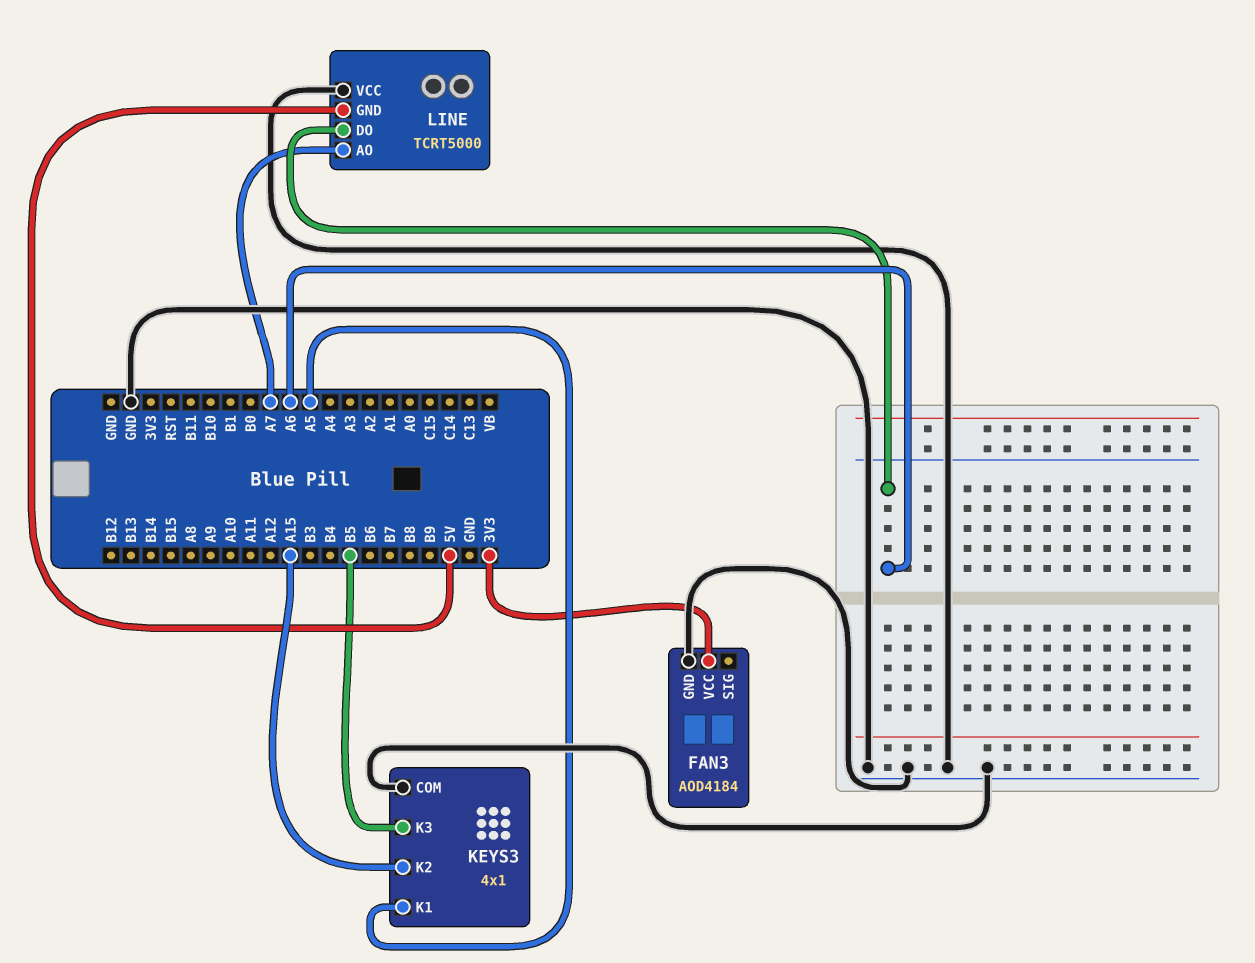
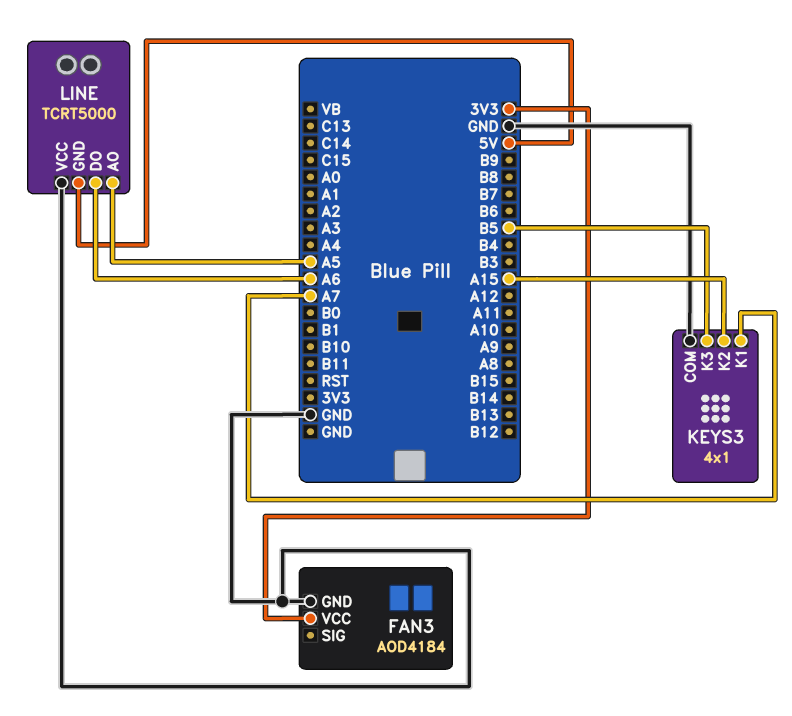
KEYS3 pin K1: A5 -> A7
LINE pin AO: A7 -> A5

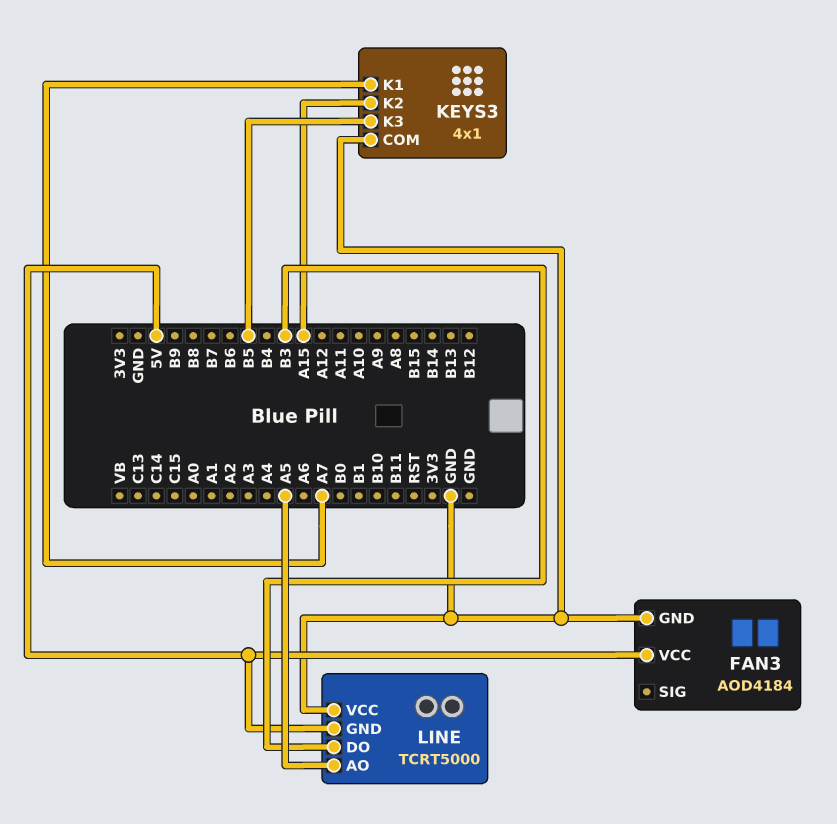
FAN3 pin VCC: 3V3 -> 5V
LINE pin DO: A6 -> B3

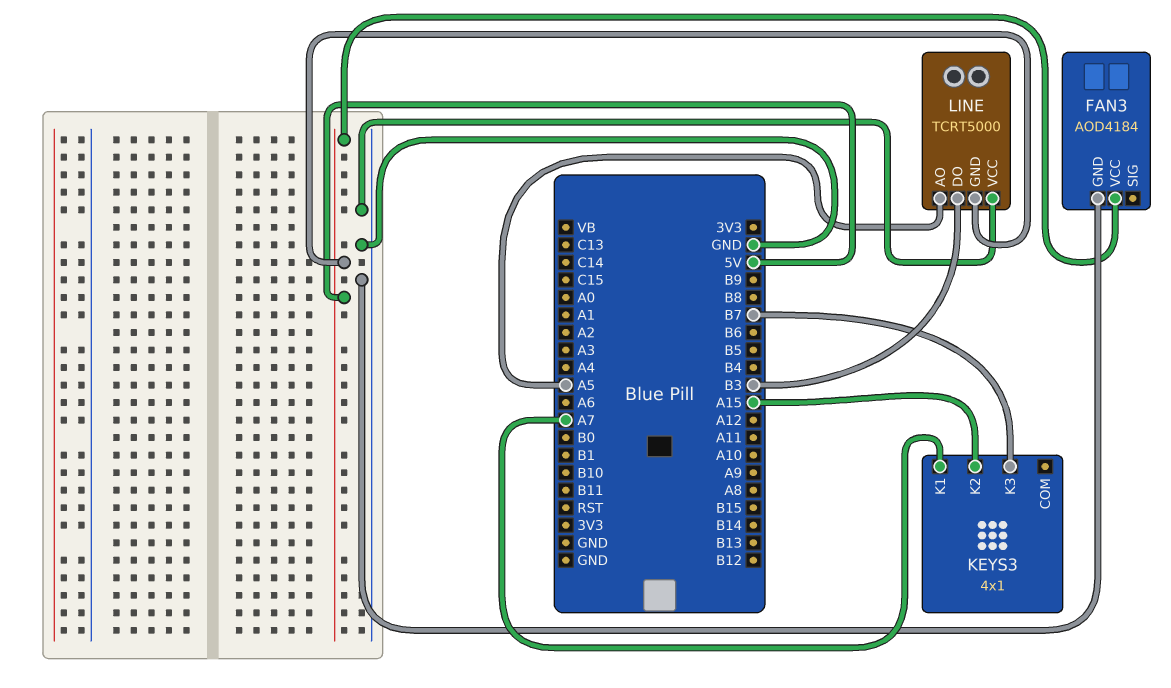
KEYS3 pin COM: GND -> none
KEYS3 pin K3: B5 -> B7

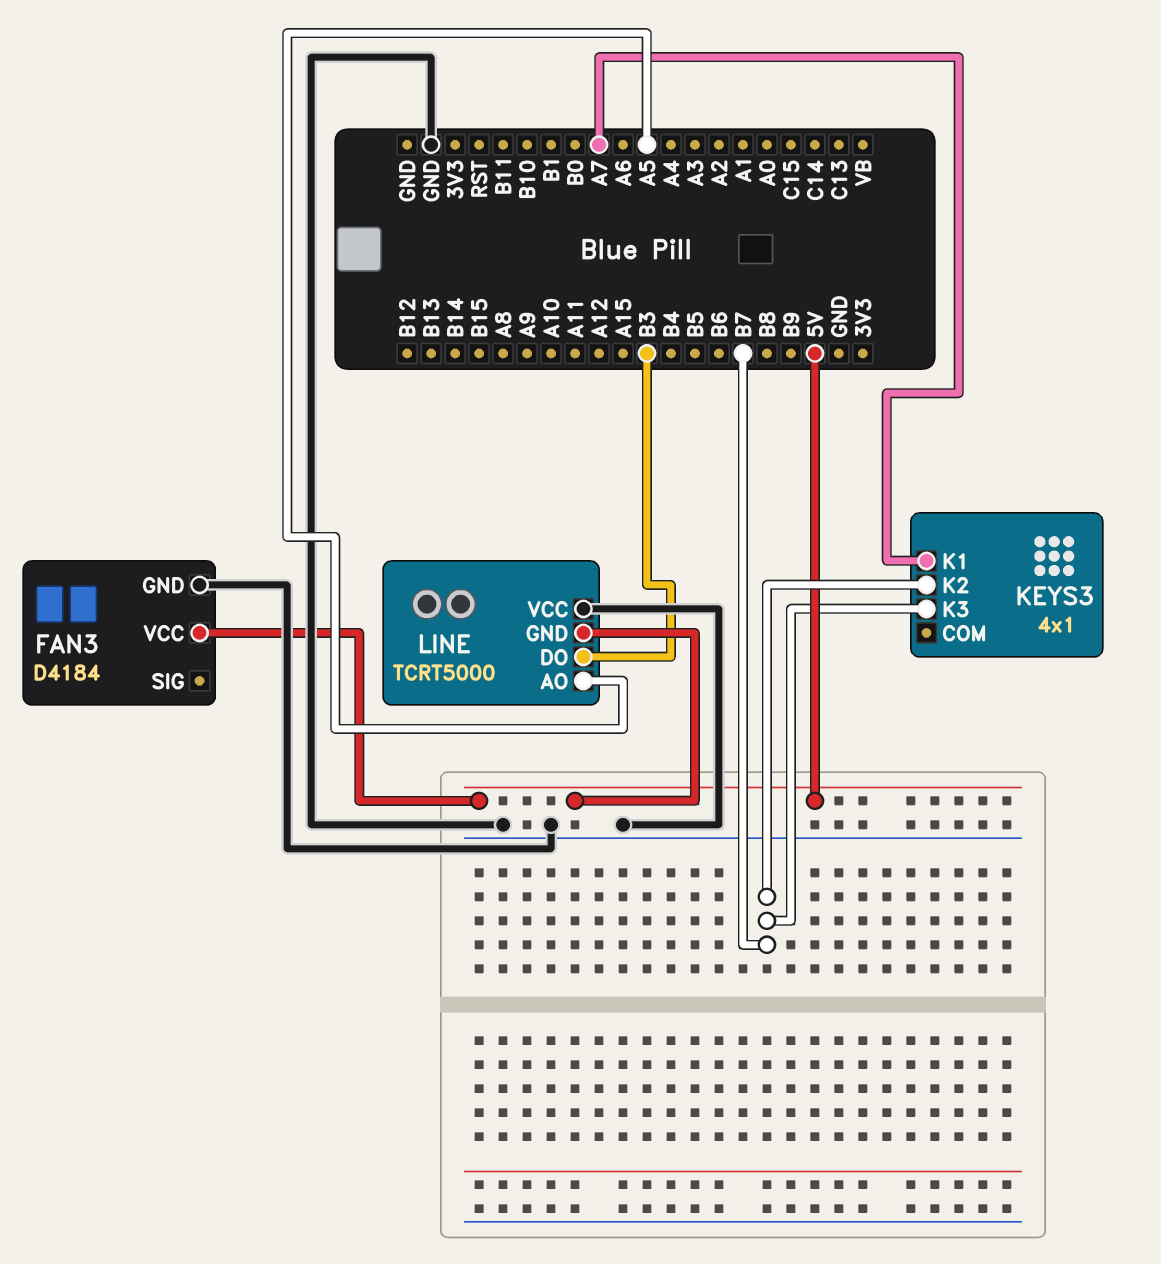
FAN3: AOD4184 -> D4184
KEYS3 pin K2: A15 -> B7

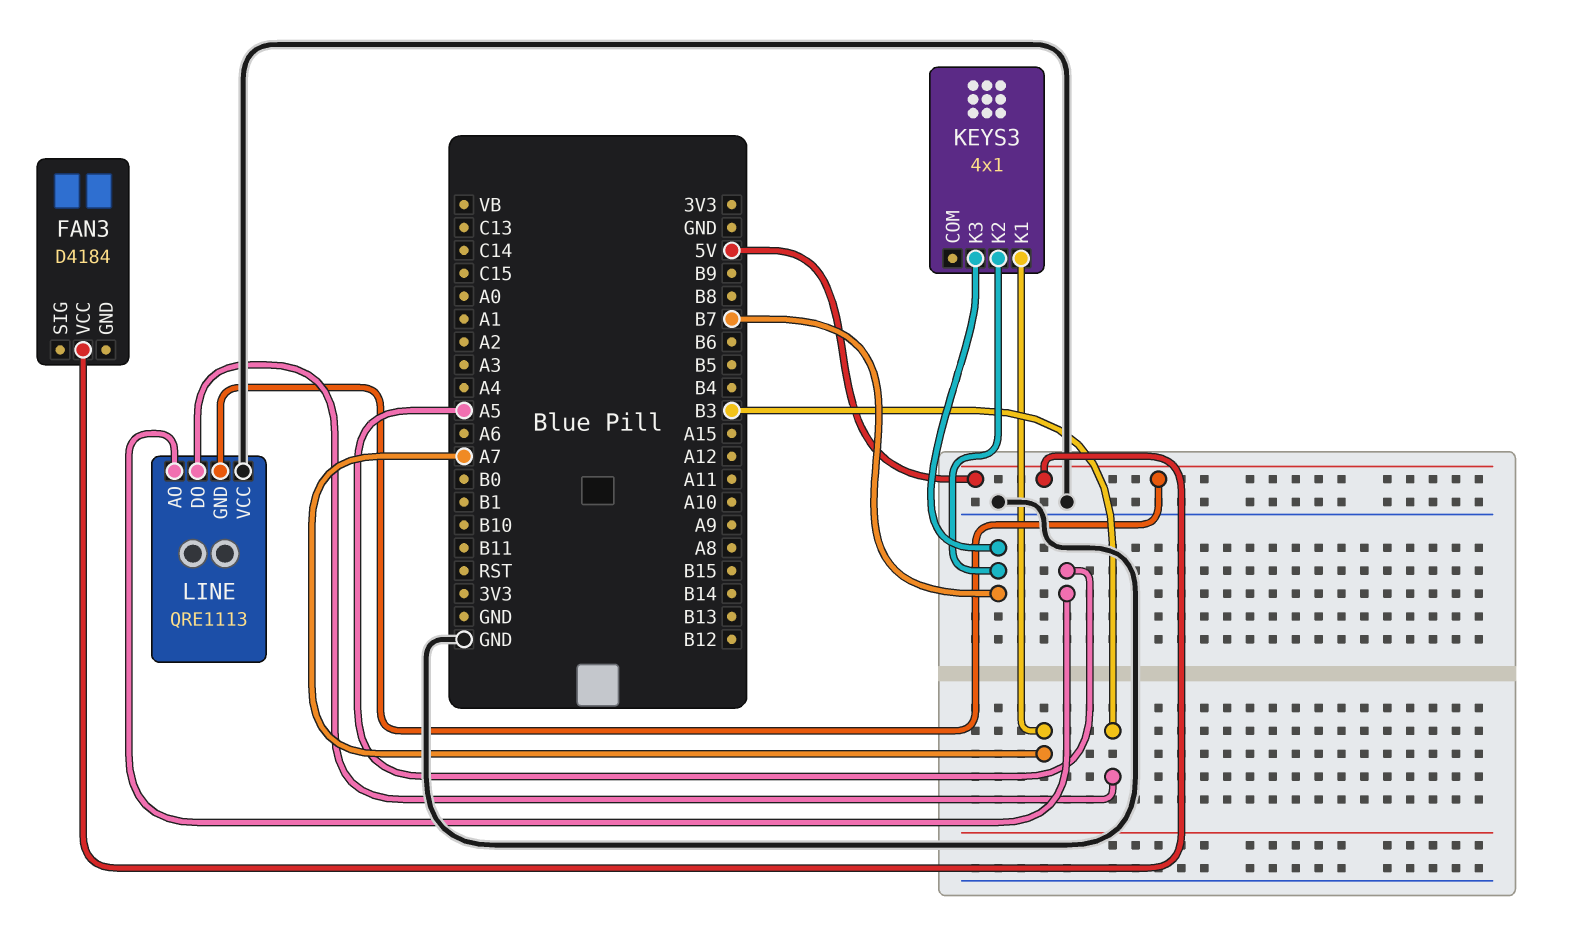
FAN3 pin GND: GND -> none
LINE: TCRT5000 -> QRE1113

